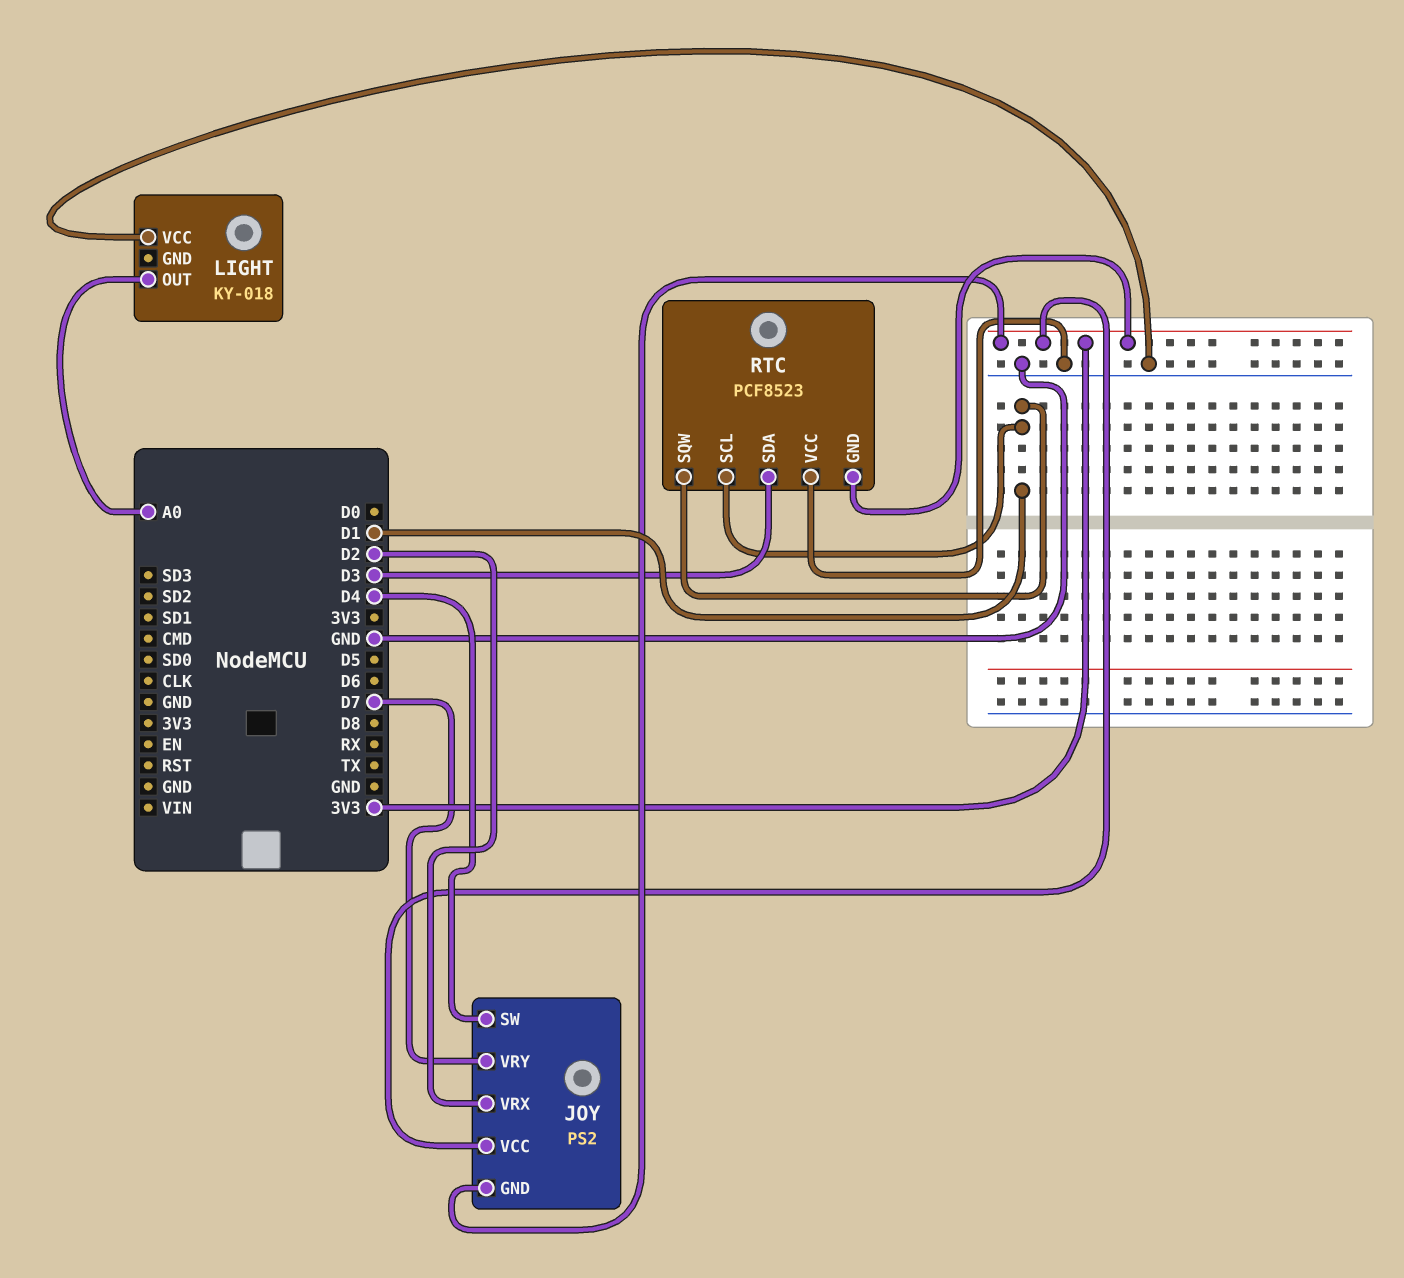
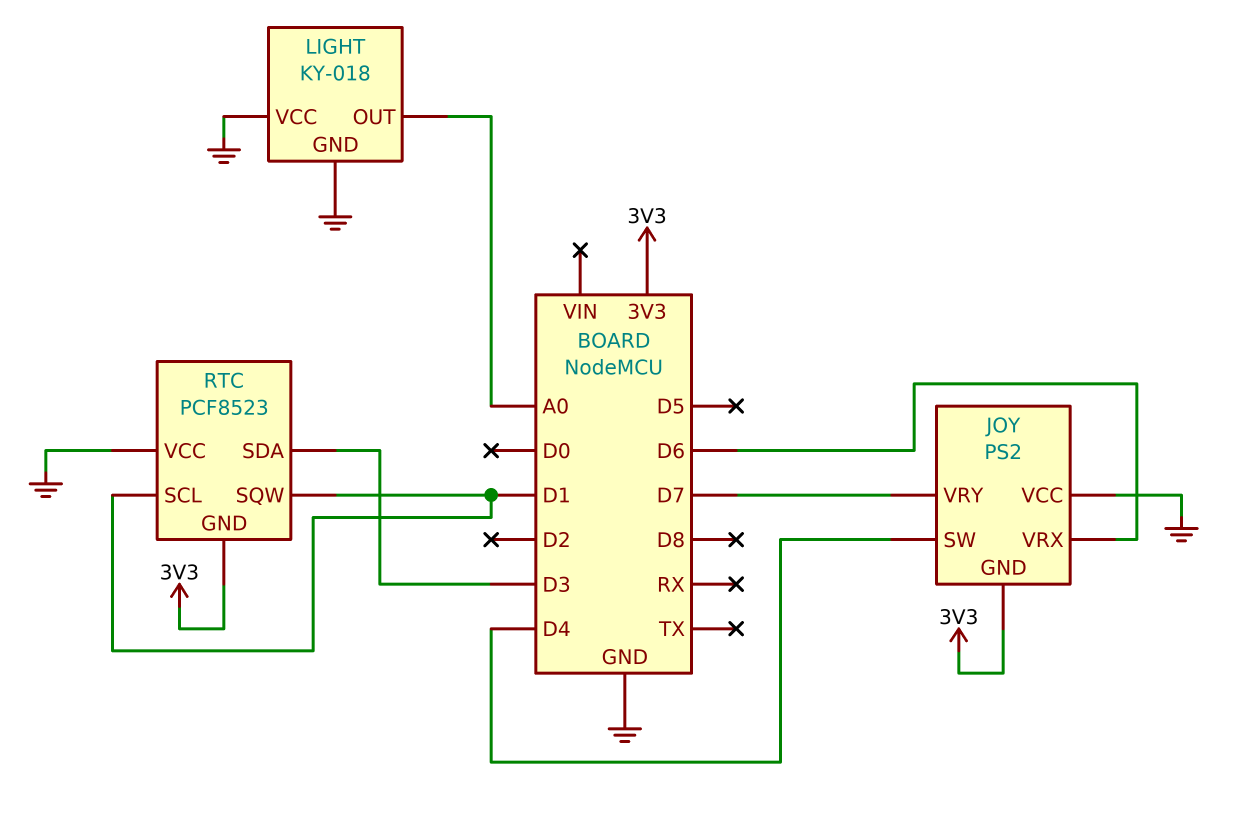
JOY pin VCC: 3V3 -> GND
JOY pin VRX: D2 -> D6
LIGHT pin GND: none -> GND

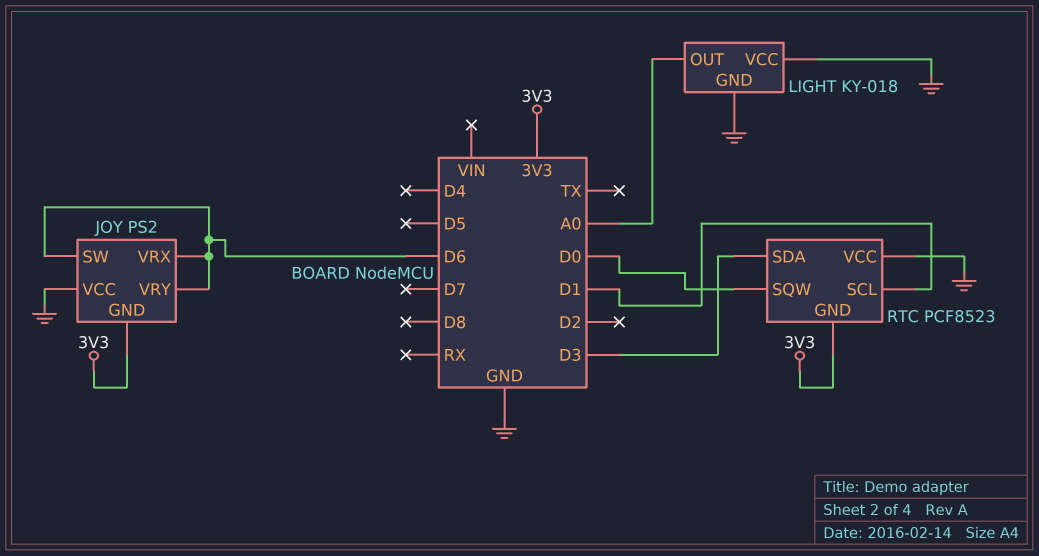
JOY pin SW: D4 -> D6
JOY pin VRY: D7 -> D6
RTC pin SQW: D1 -> D0

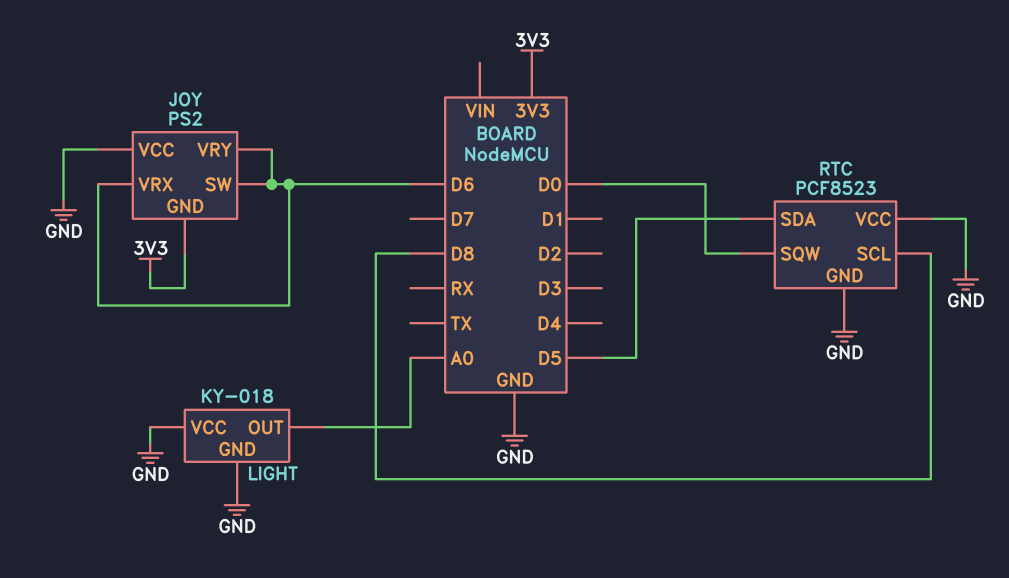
RTC pin GND: 3V3 -> GND
RTC pin SCL: D1 -> D8
RTC pin SDA: D3 -> D5

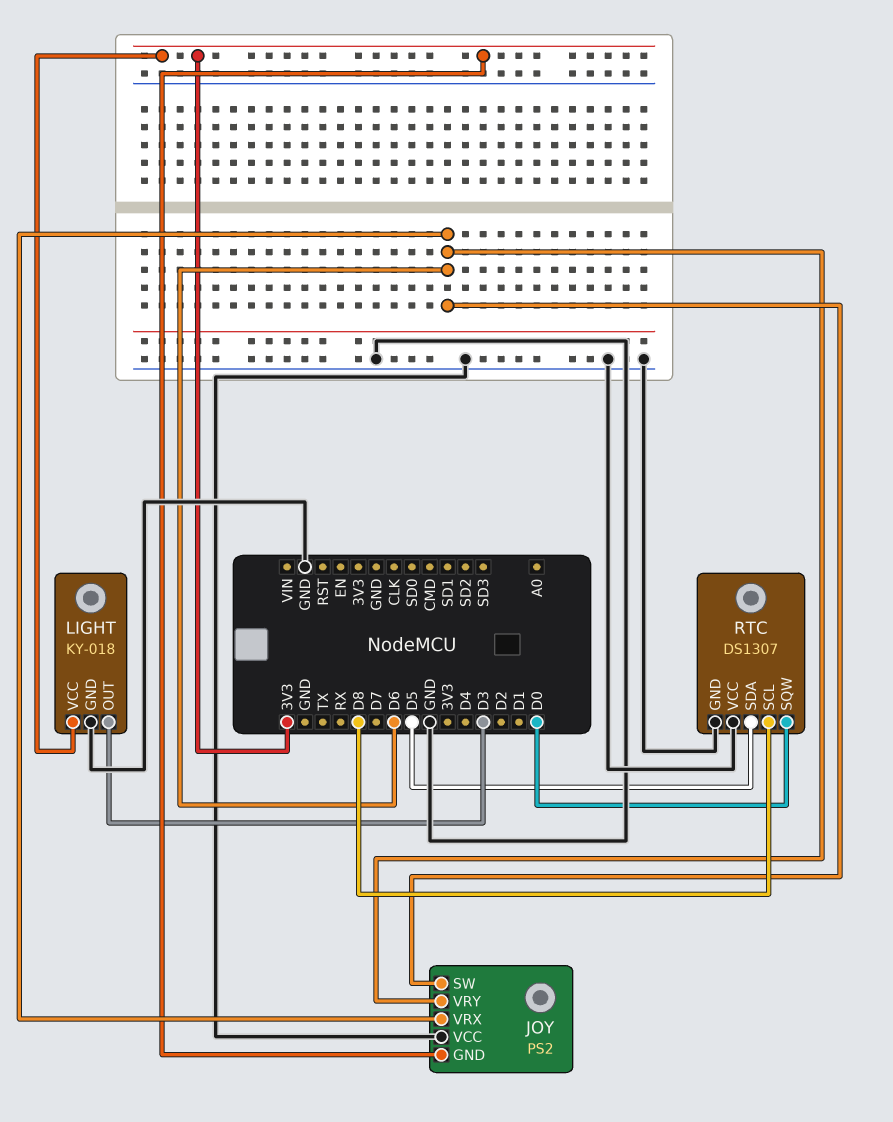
LIGHT pin OUT: A0 -> D3
LIGHT pin VCC: GND -> 3V3
RTC: PCF8523 -> DS1307

